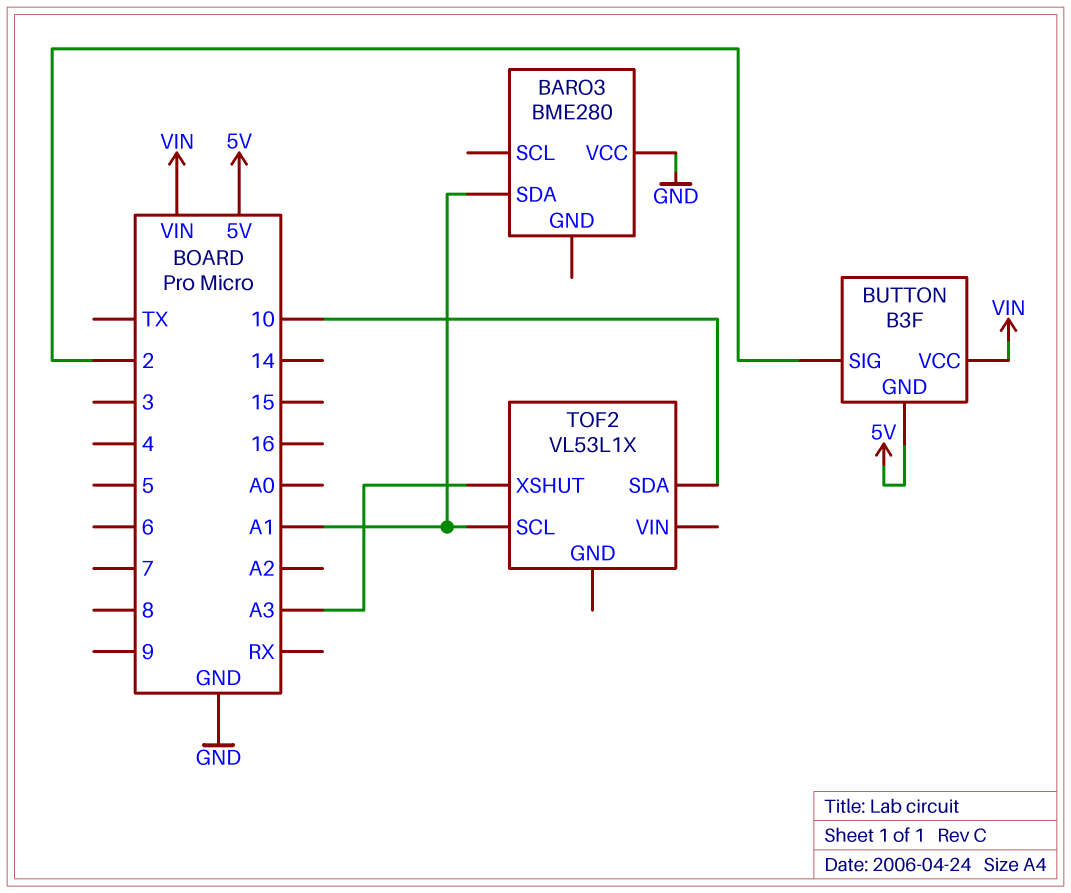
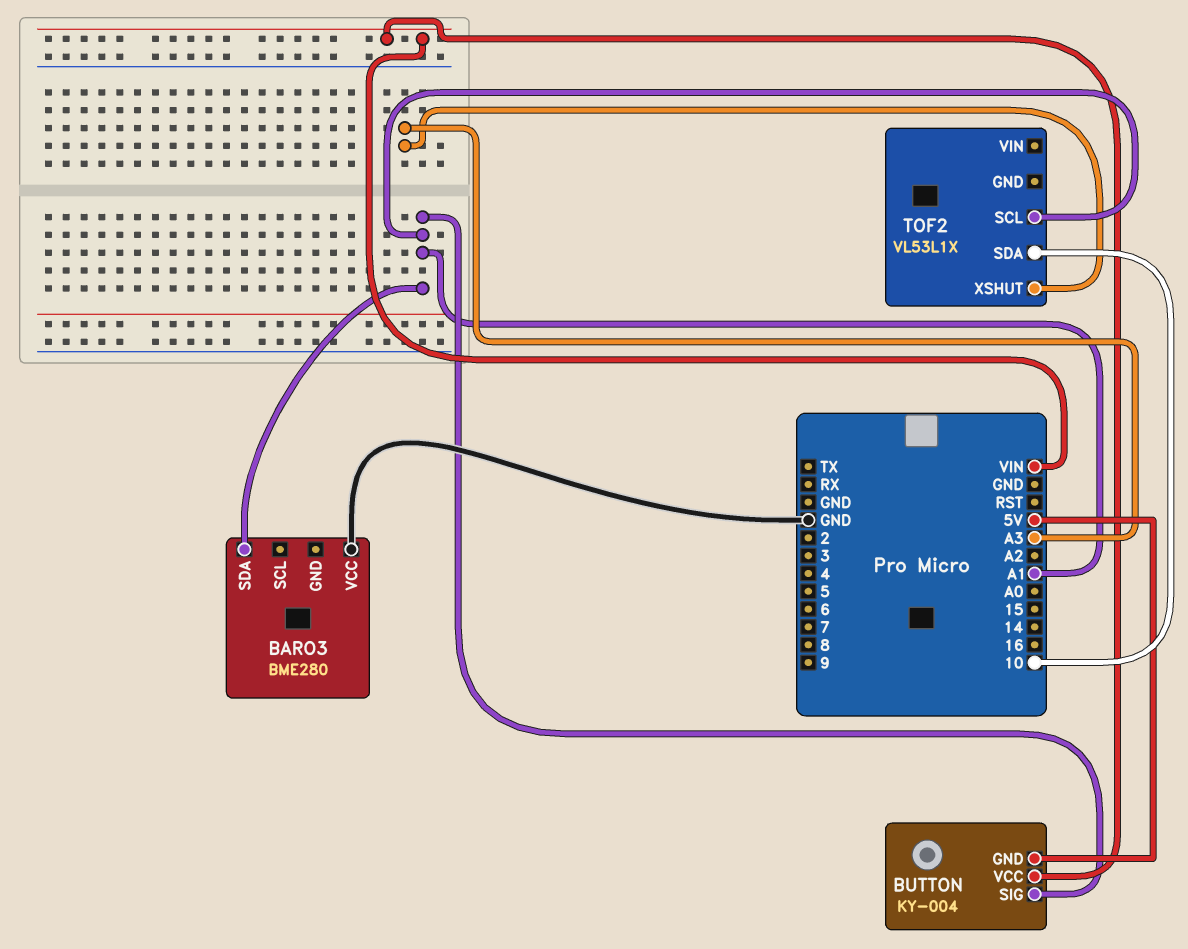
BUTTON: B3F -> KY-004
BUTTON pin SIG: 2 -> A1

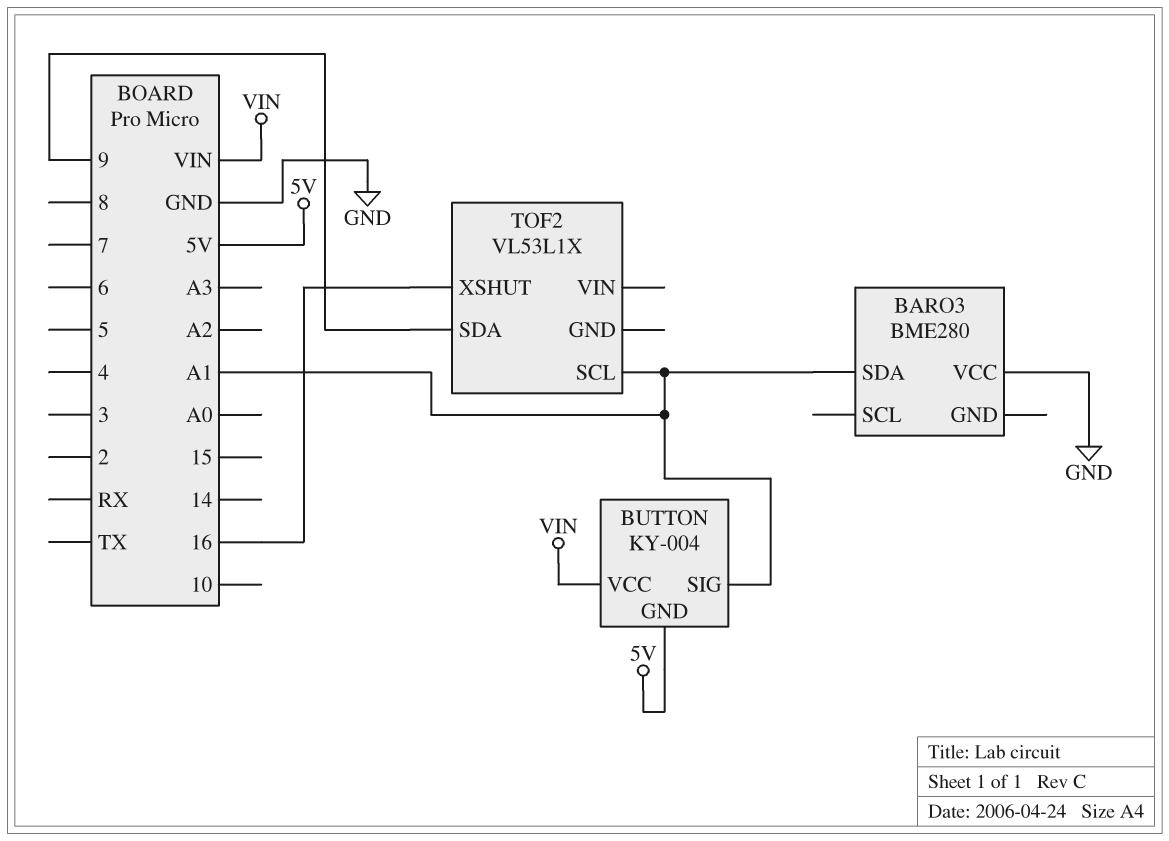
TOF2 pin SDA: 10 -> 9
TOF2 pin XSHUT: A3 -> 16

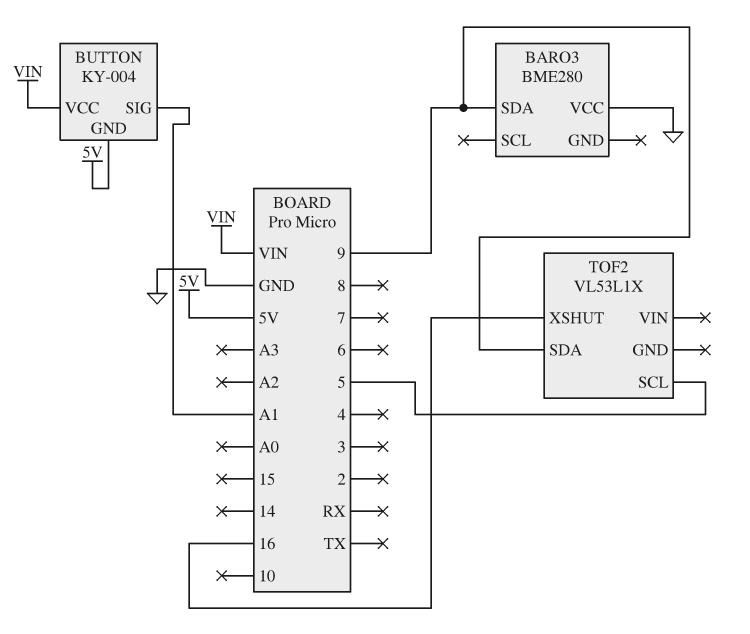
BARO3 pin SDA: A1 -> 9
TOF2 pin SCL: A1 -> 5

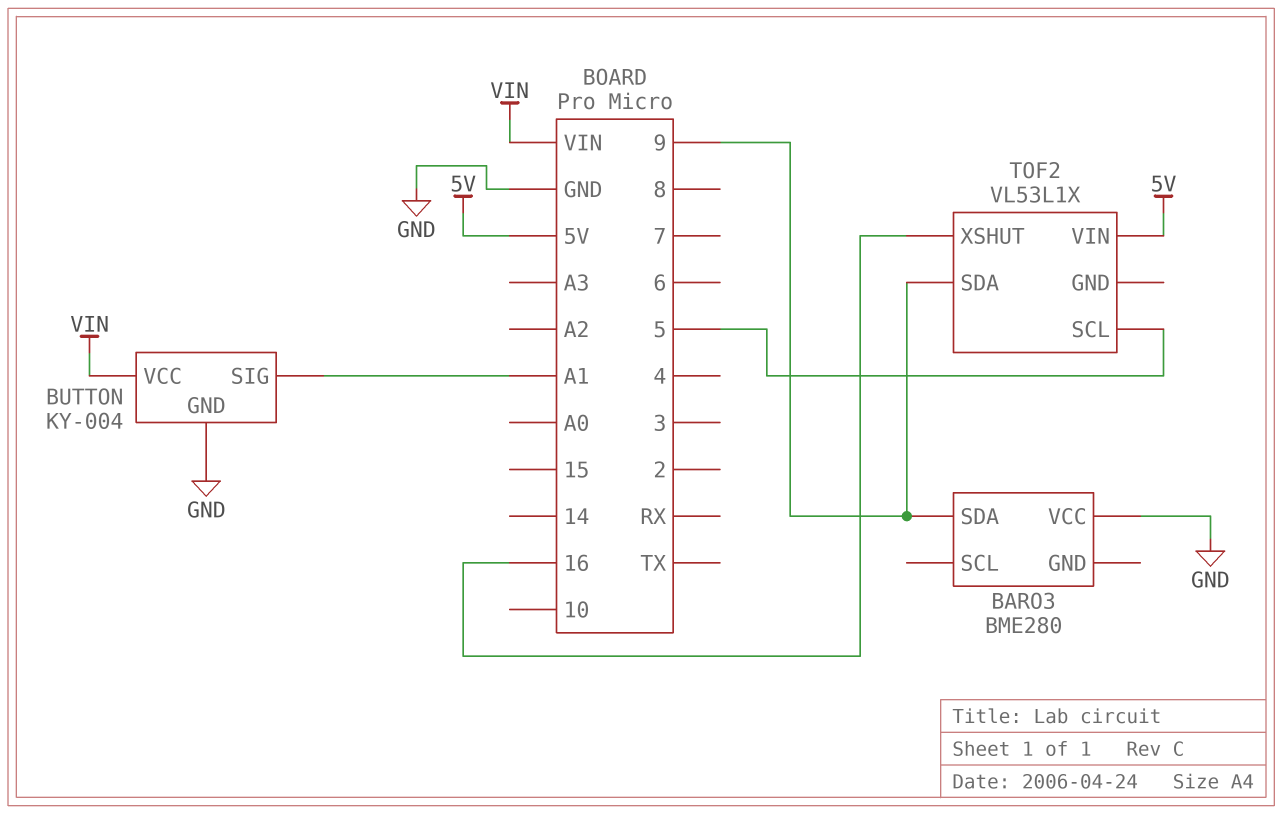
BUTTON pin GND: 5V -> GND
TOF2 pin VIN: none -> 5V

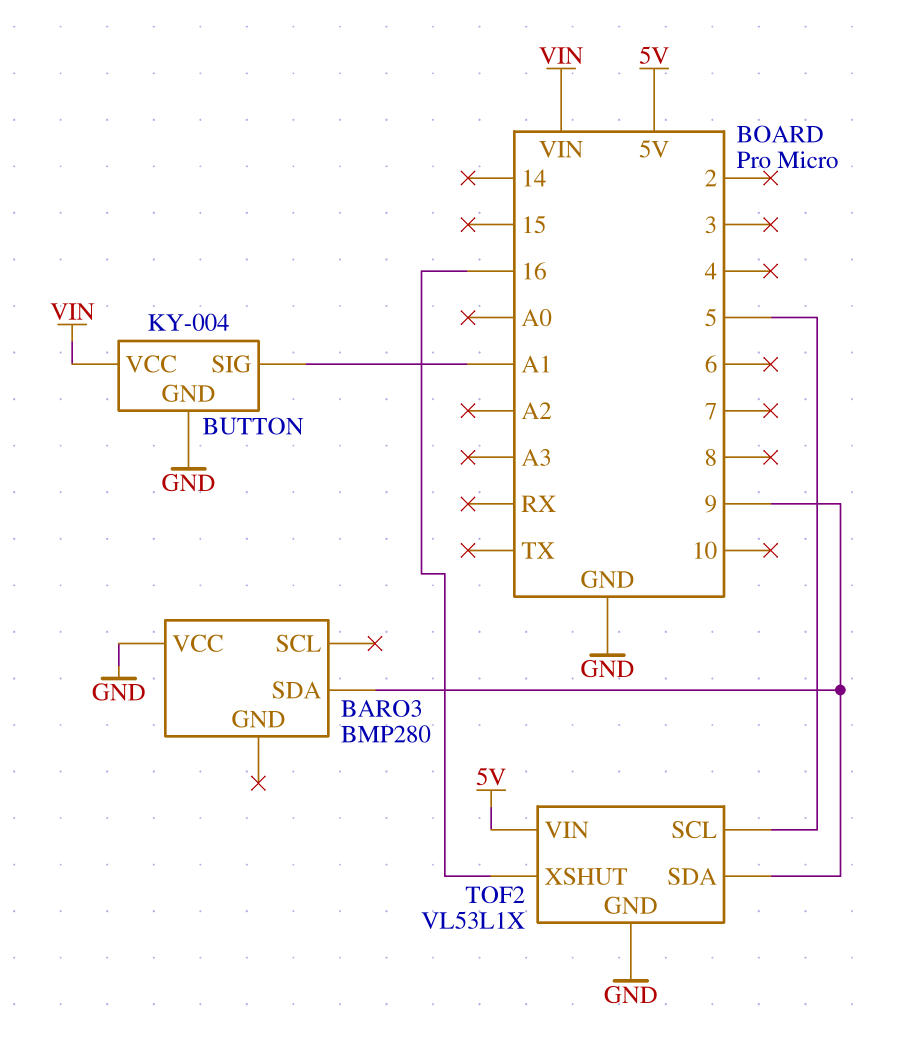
BARO3: BME280 -> BMP280
TOF2 pin GND: none -> GND

